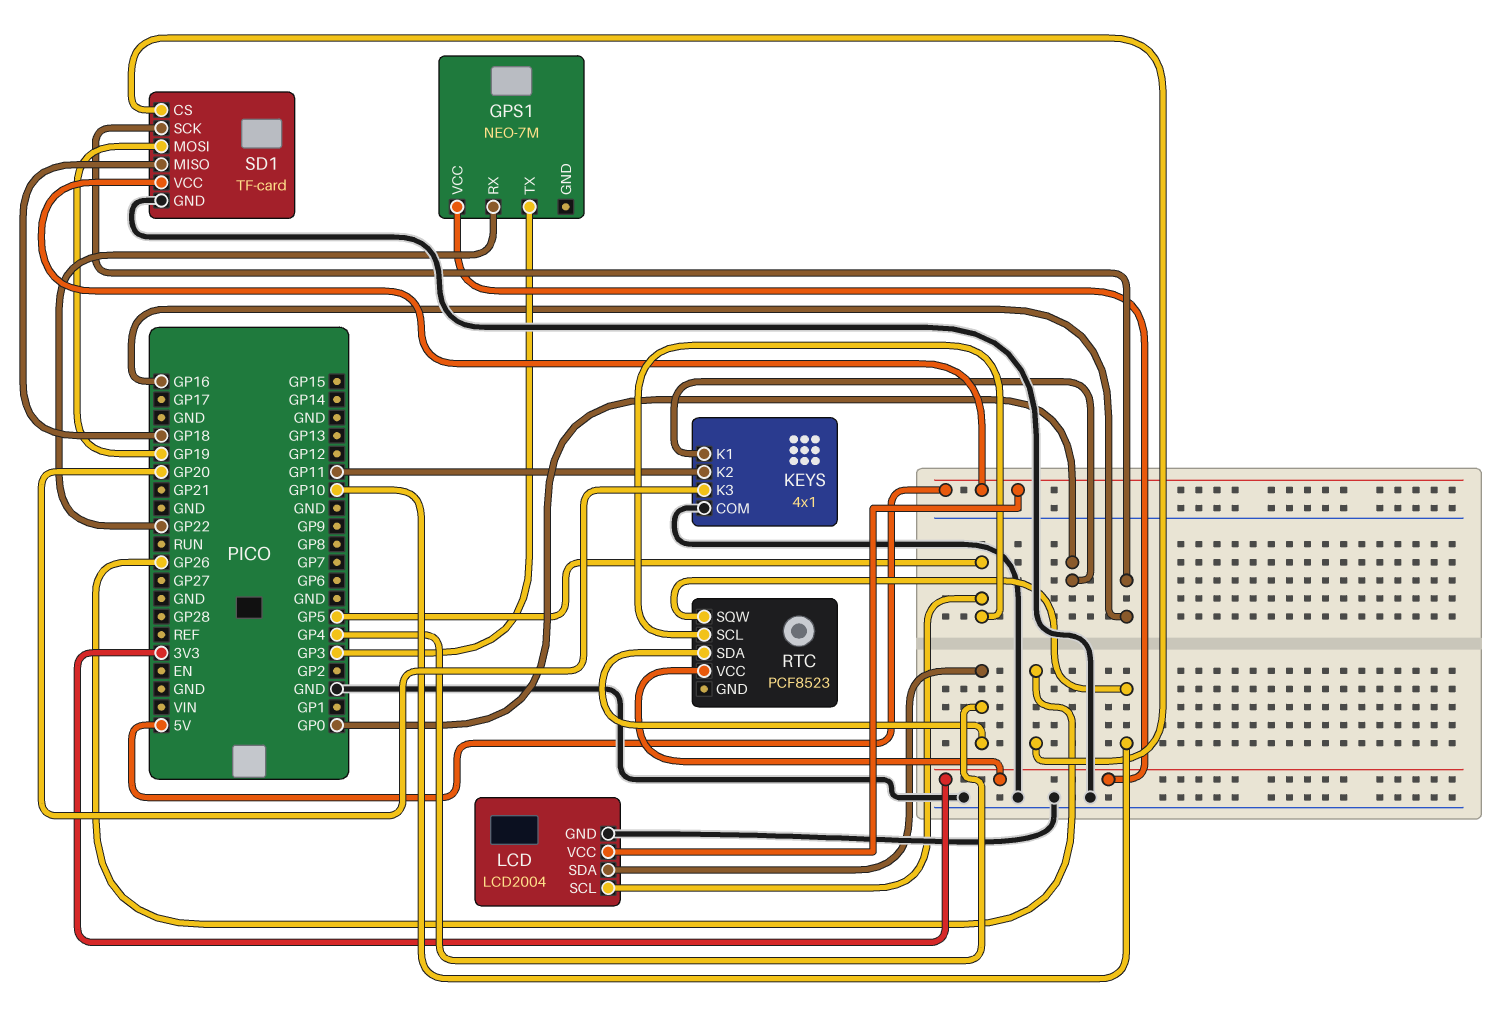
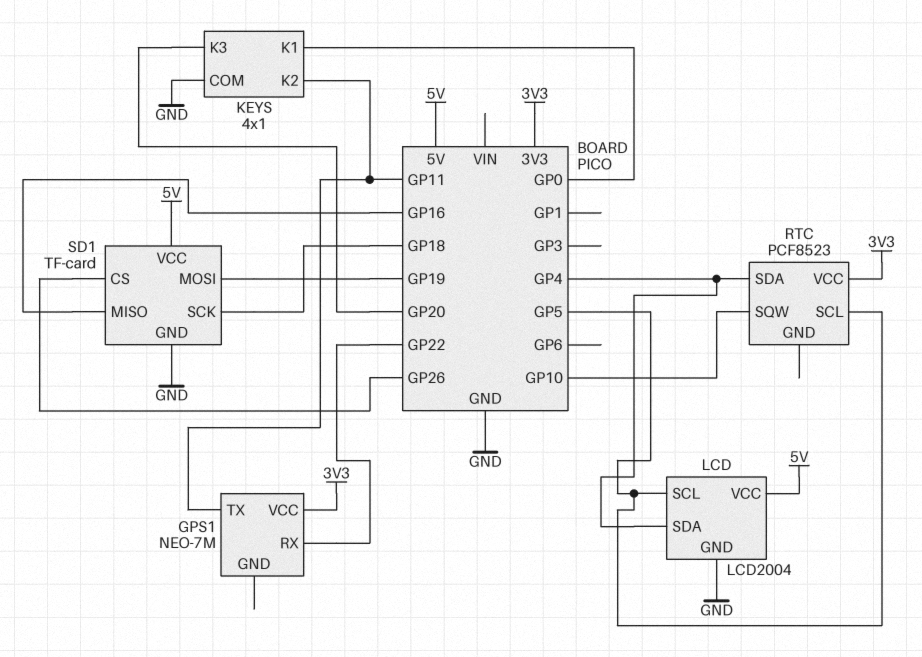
GPS1 pin TX: GP3 -> GP11
SD1 pin MISO: GP18 -> GP16
SD1 pin SCK: GP16 -> GP18

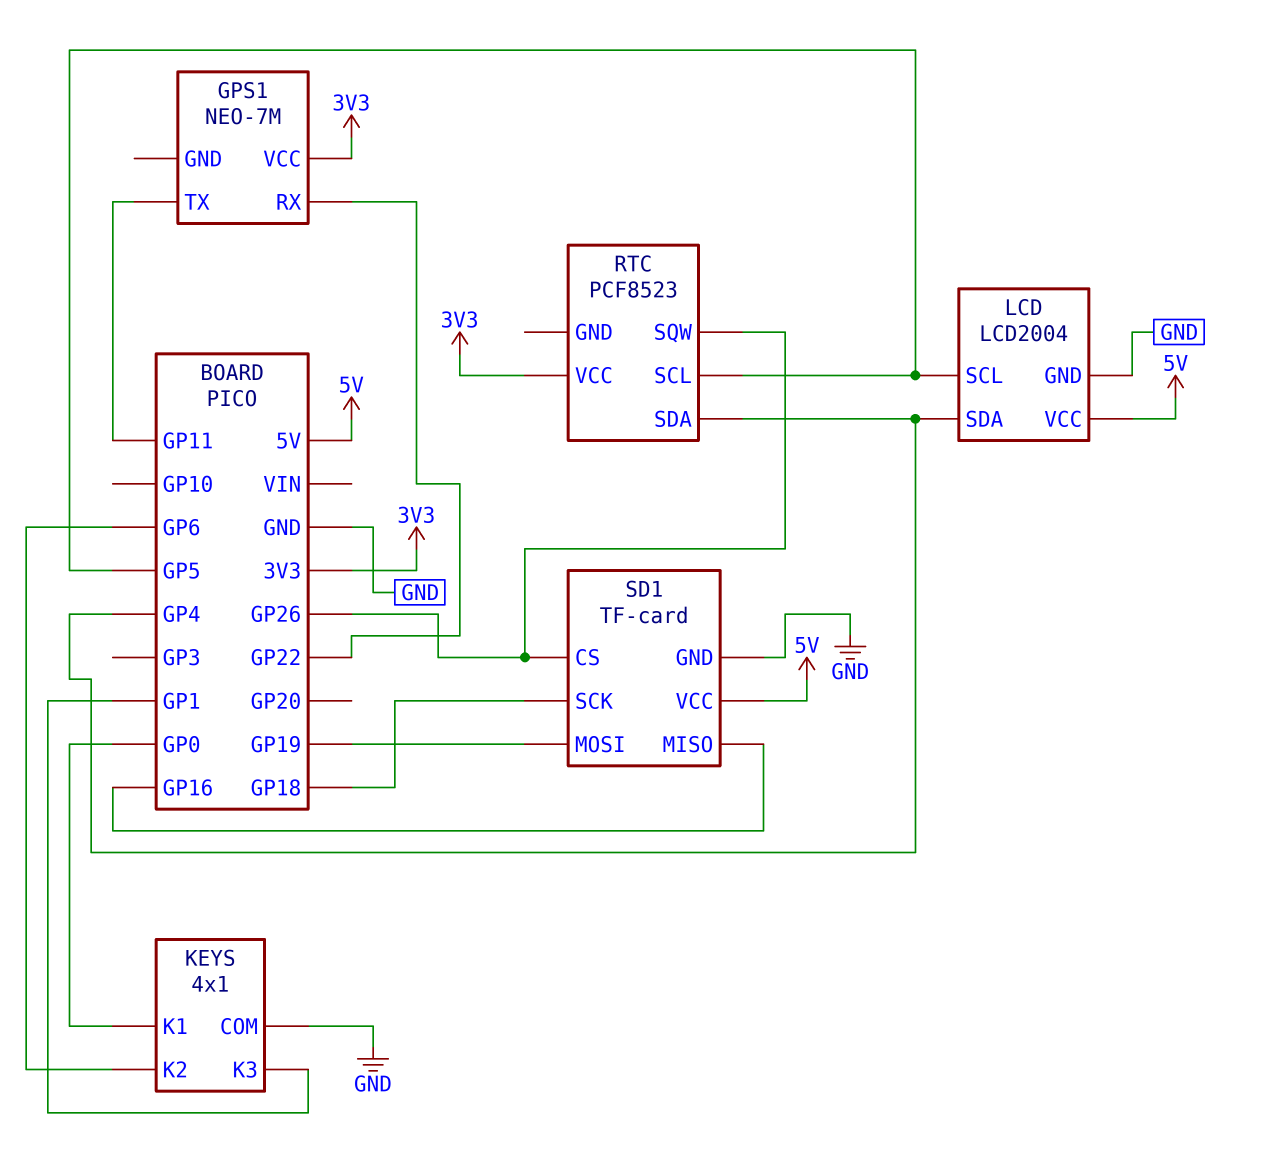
KEYS pin K2: GP11 -> GP6
KEYS pin K3: GP20 -> GP1
RTC pin SQW: GP10 -> GP26

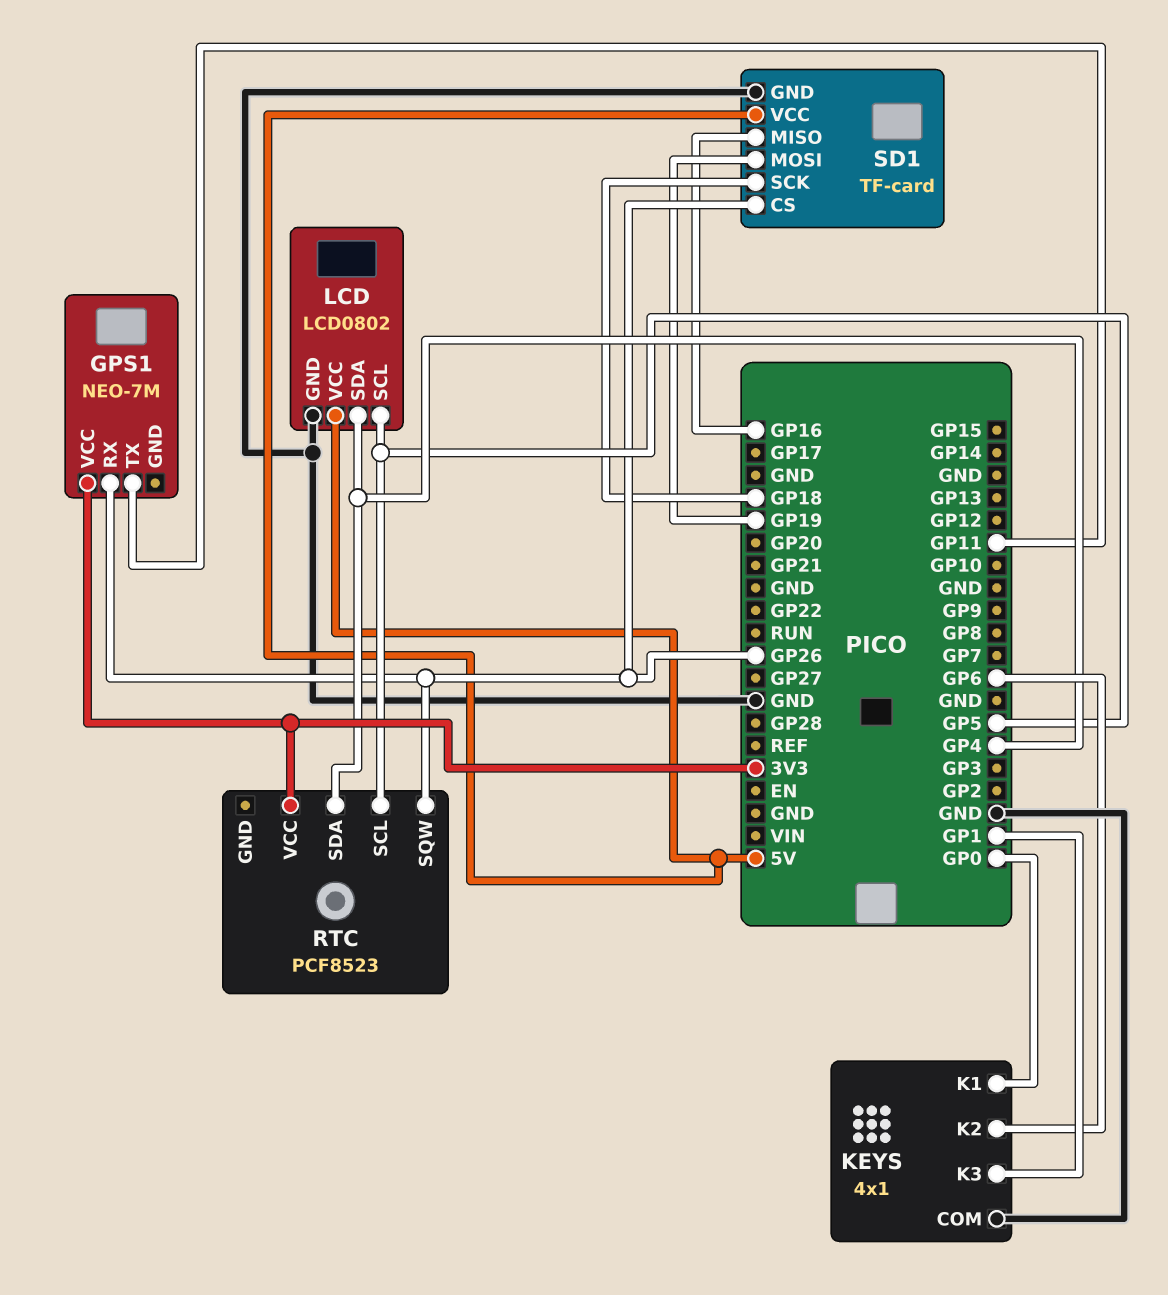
GPS1 pin RX: GP22 -> GP26
LCD: LCD2004 -> LCD0802

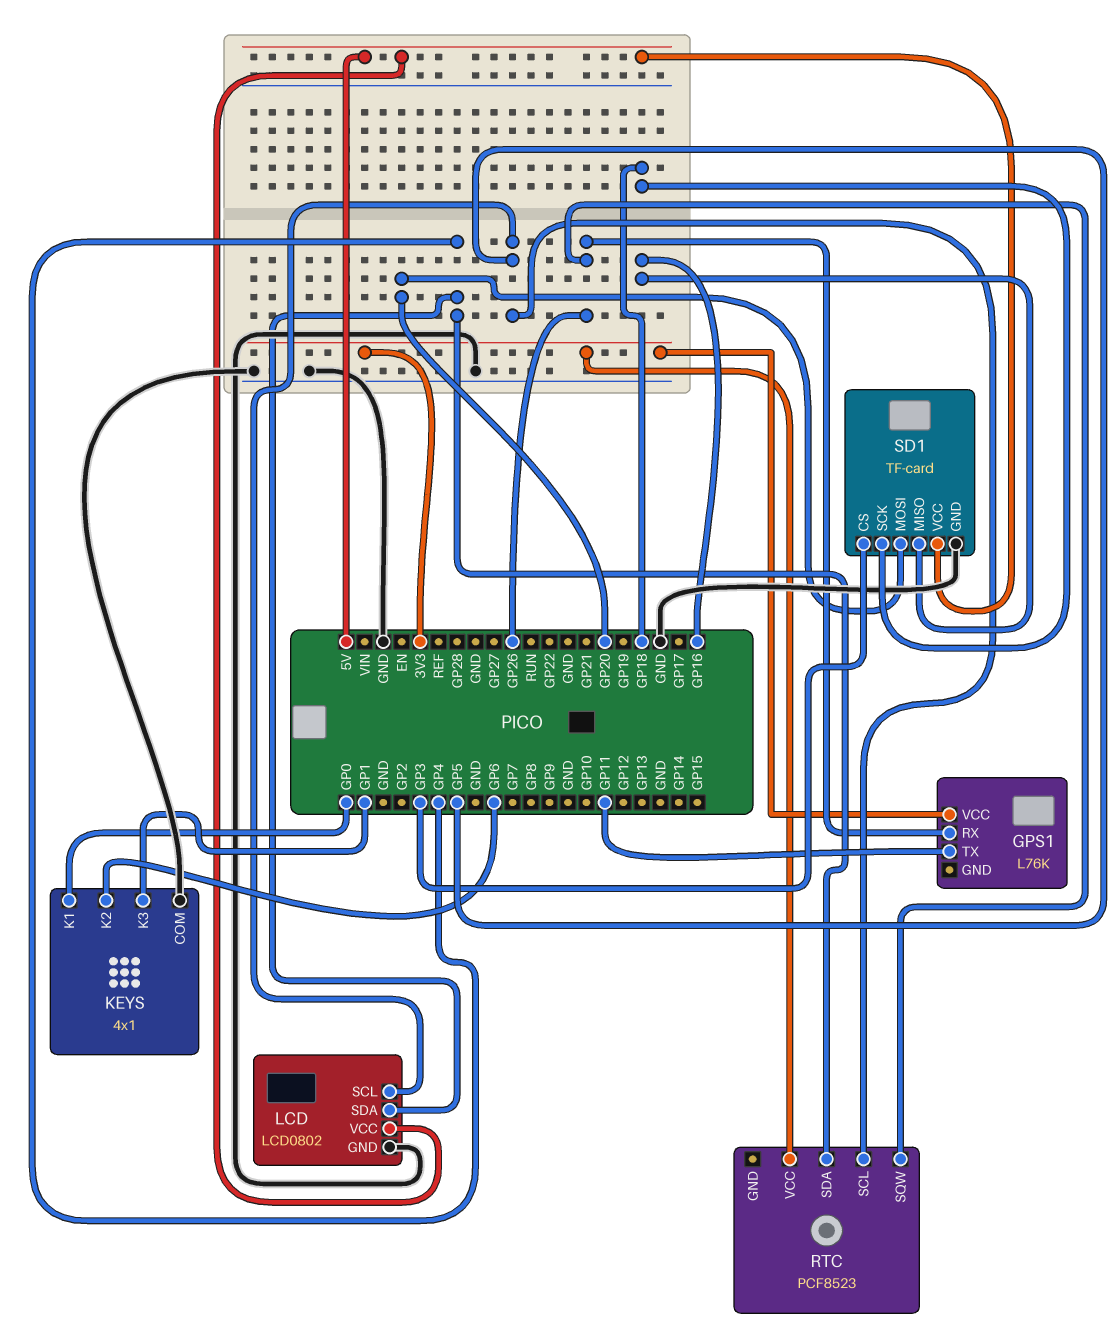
GPS1: NEO-7M -> L76K
SD1 pin CS: GP26 -> GP3
SD1 pin MOSI: GP19 -> GP20

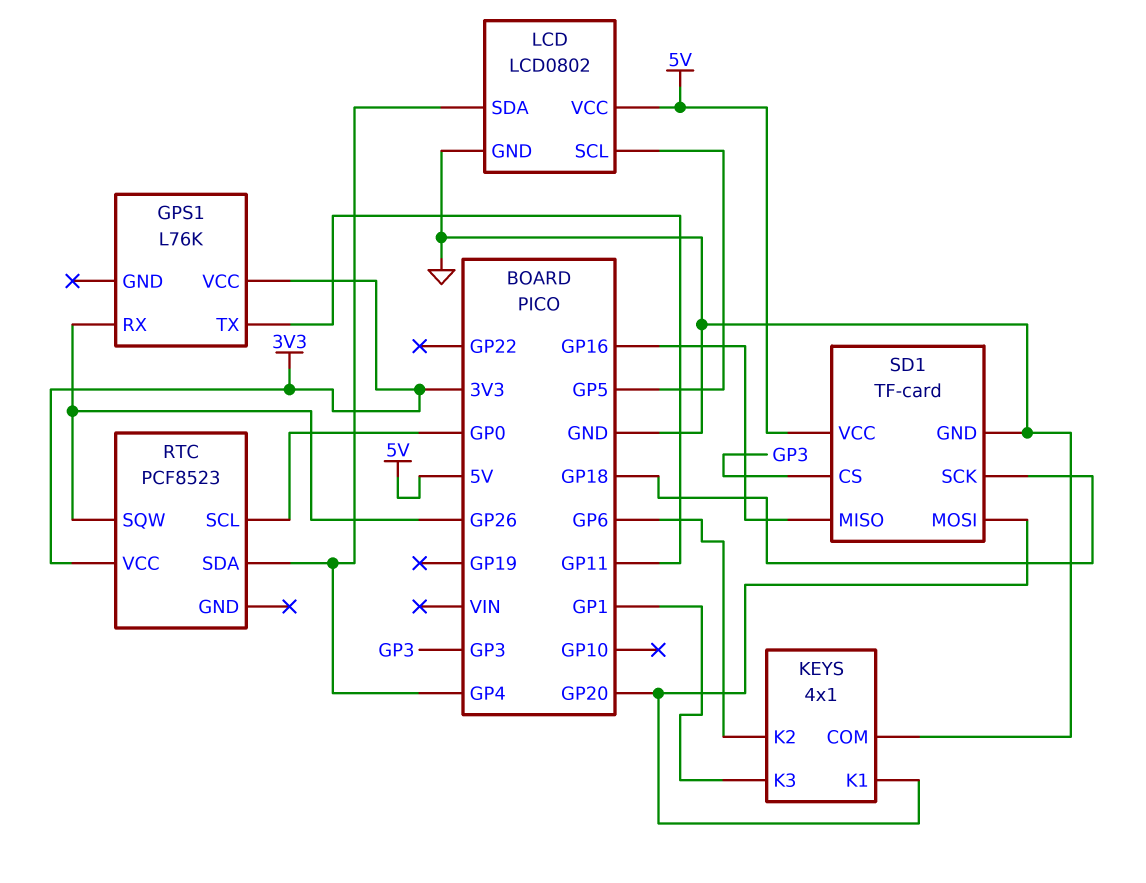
KEYS pin K1: GP0 -> GP20
RTC pin SCL: GP5 -> GP0

